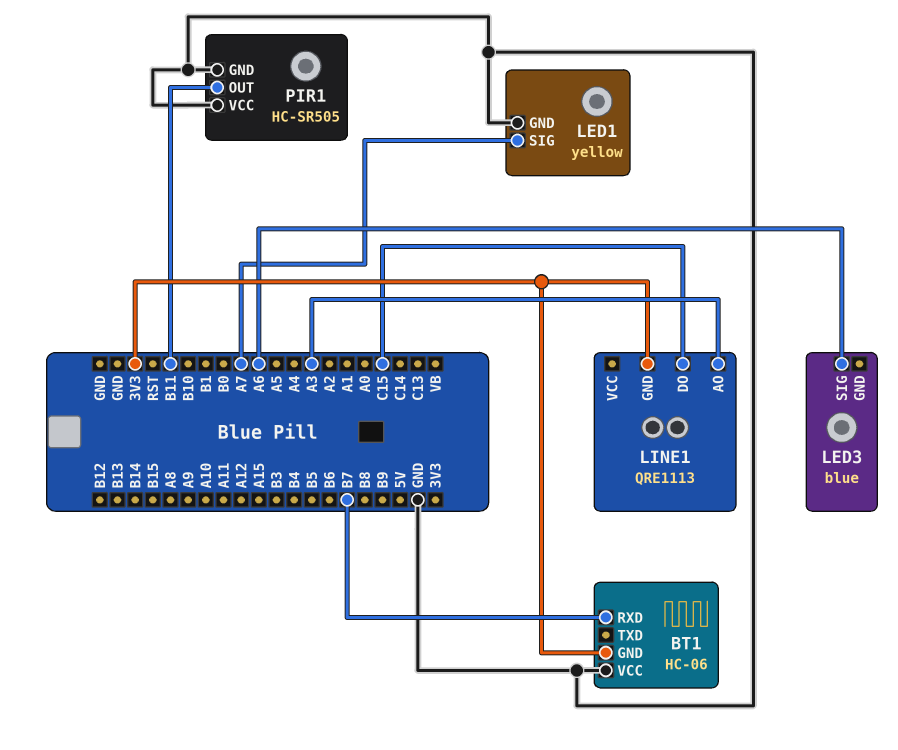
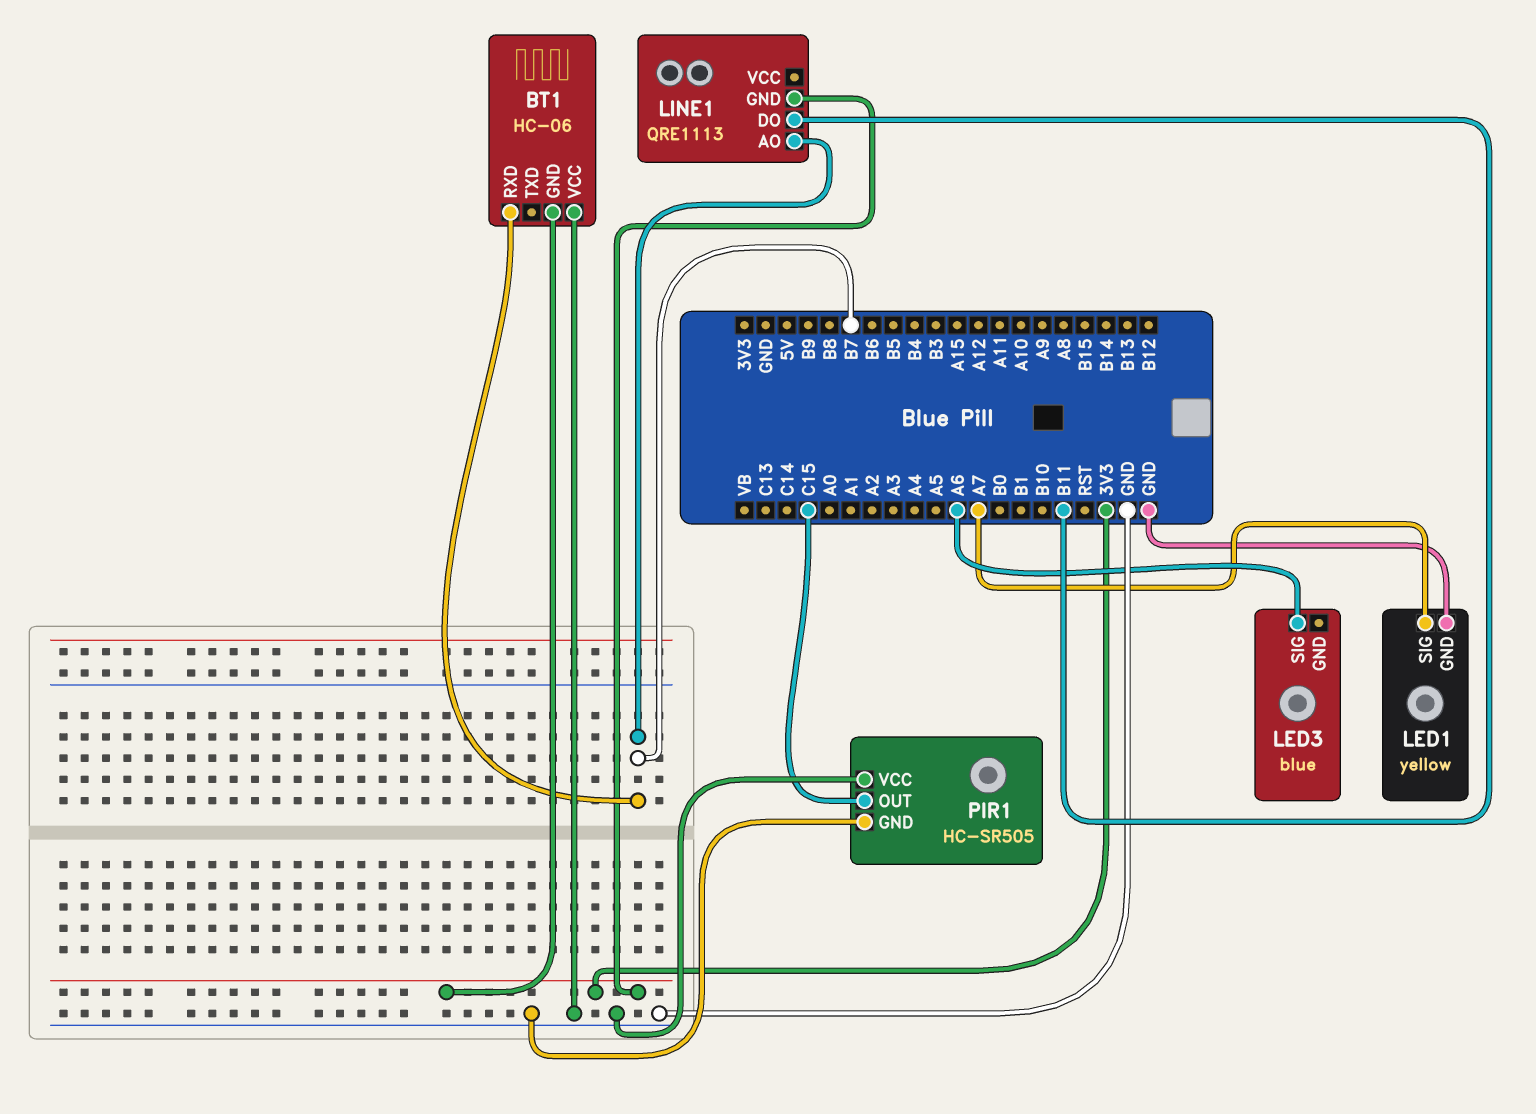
LINE1 pin AO: A3 -> B7
LINE1 pin DO: C15 -> B11
PIR1 pin OUT: B11 -> C15

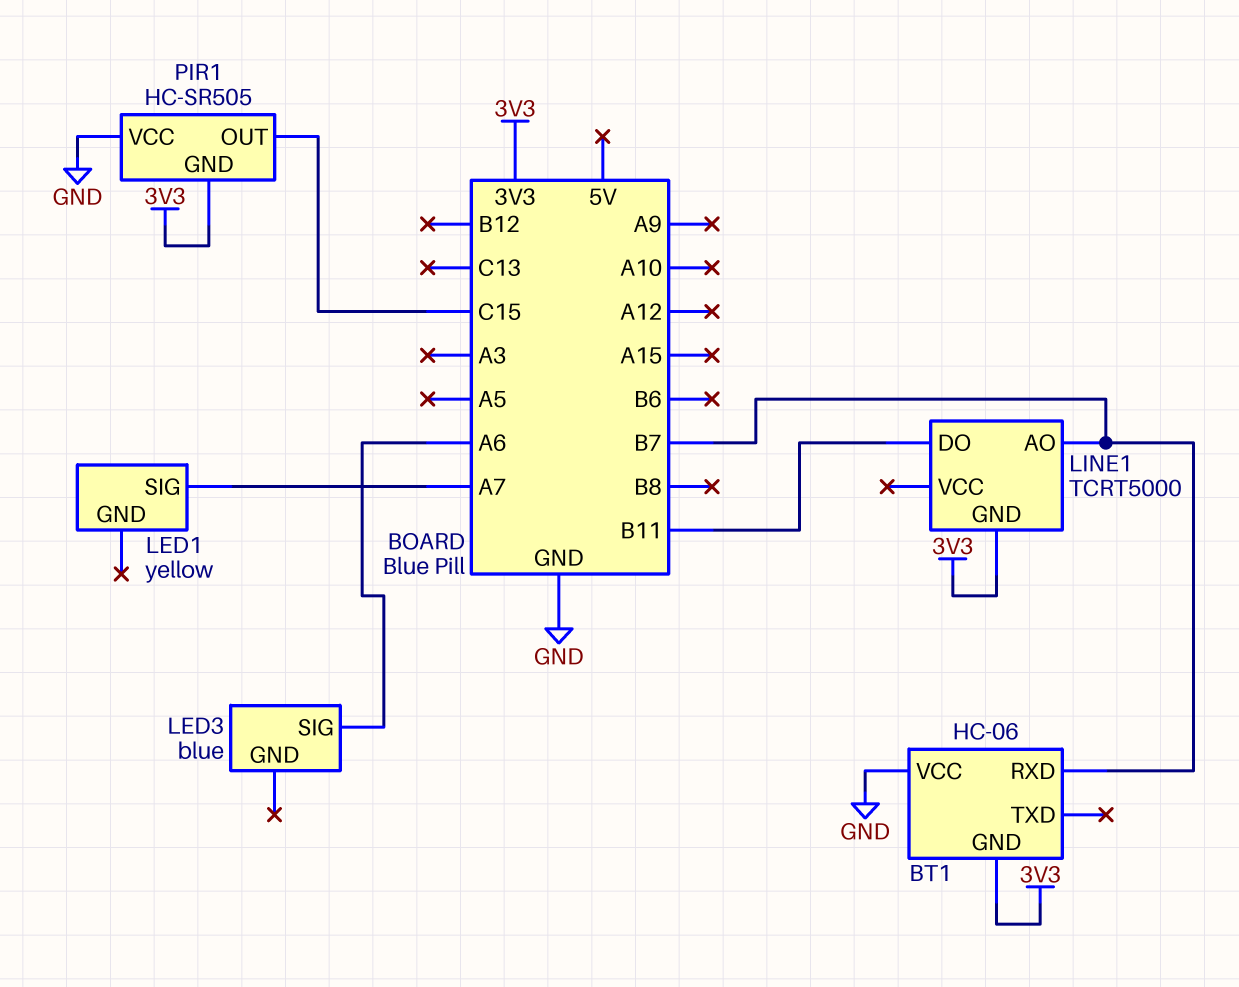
LED1 pin GND: GND -> none
LINE1: QRE1113 -> TCRT5000
PIR1 pin GND: GND -> 3V3

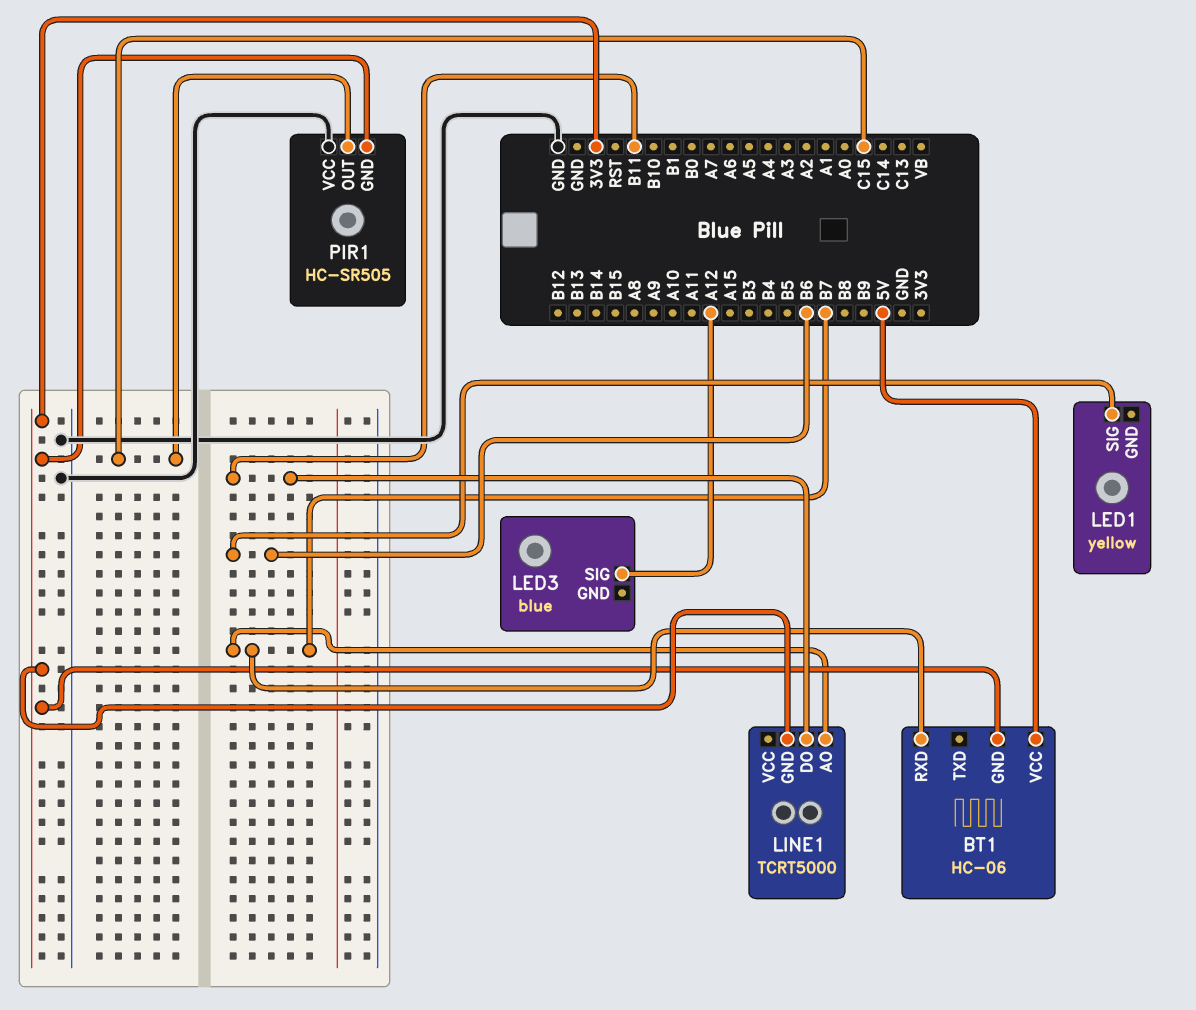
BT1 pin VCC: GND -> 5V
LED1 pin SIG: A7 -> B6
LED3 pin SIG: A6 -> A12

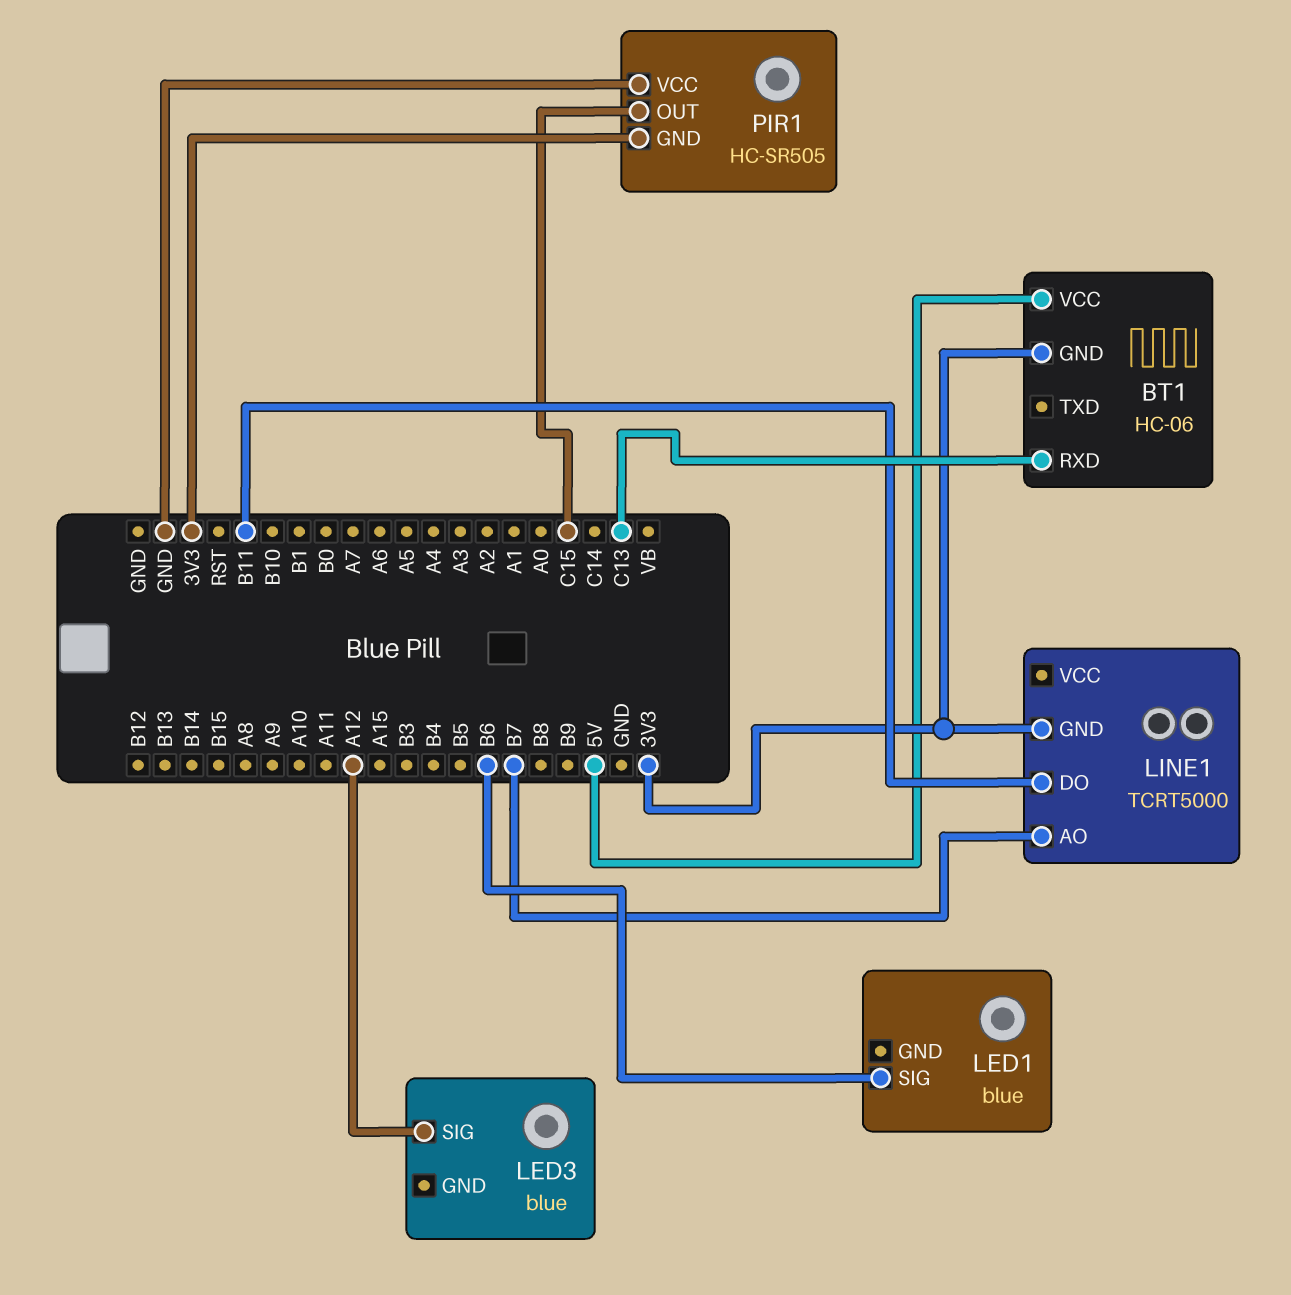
BT1 pin RXD: B7 -> C13
LED1: yellow -> blue

